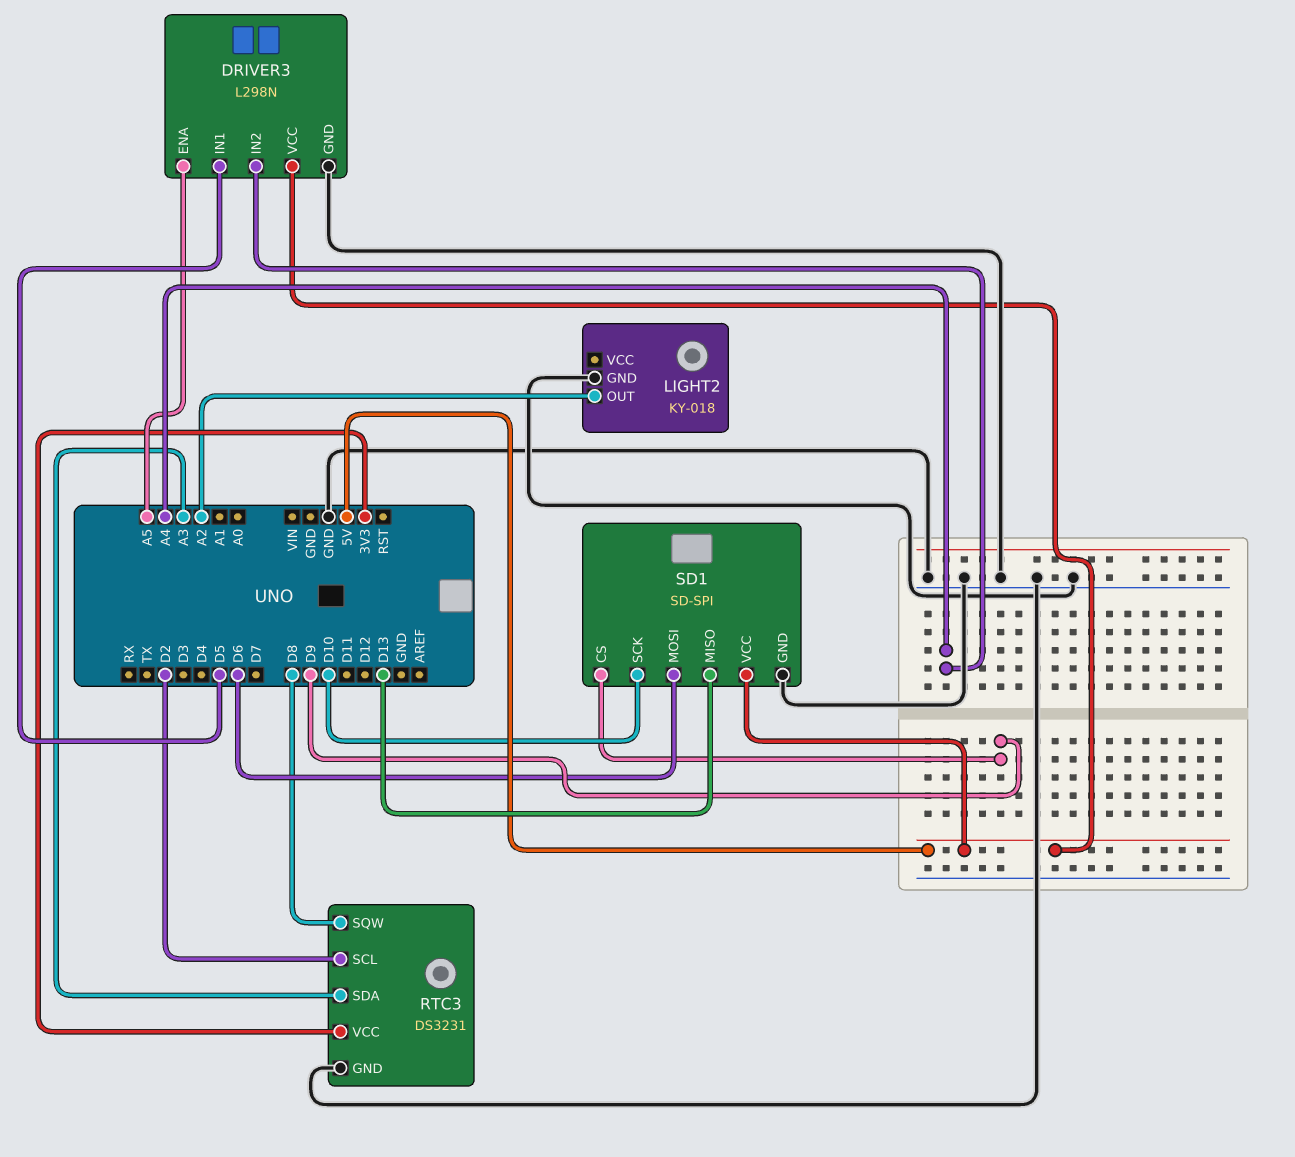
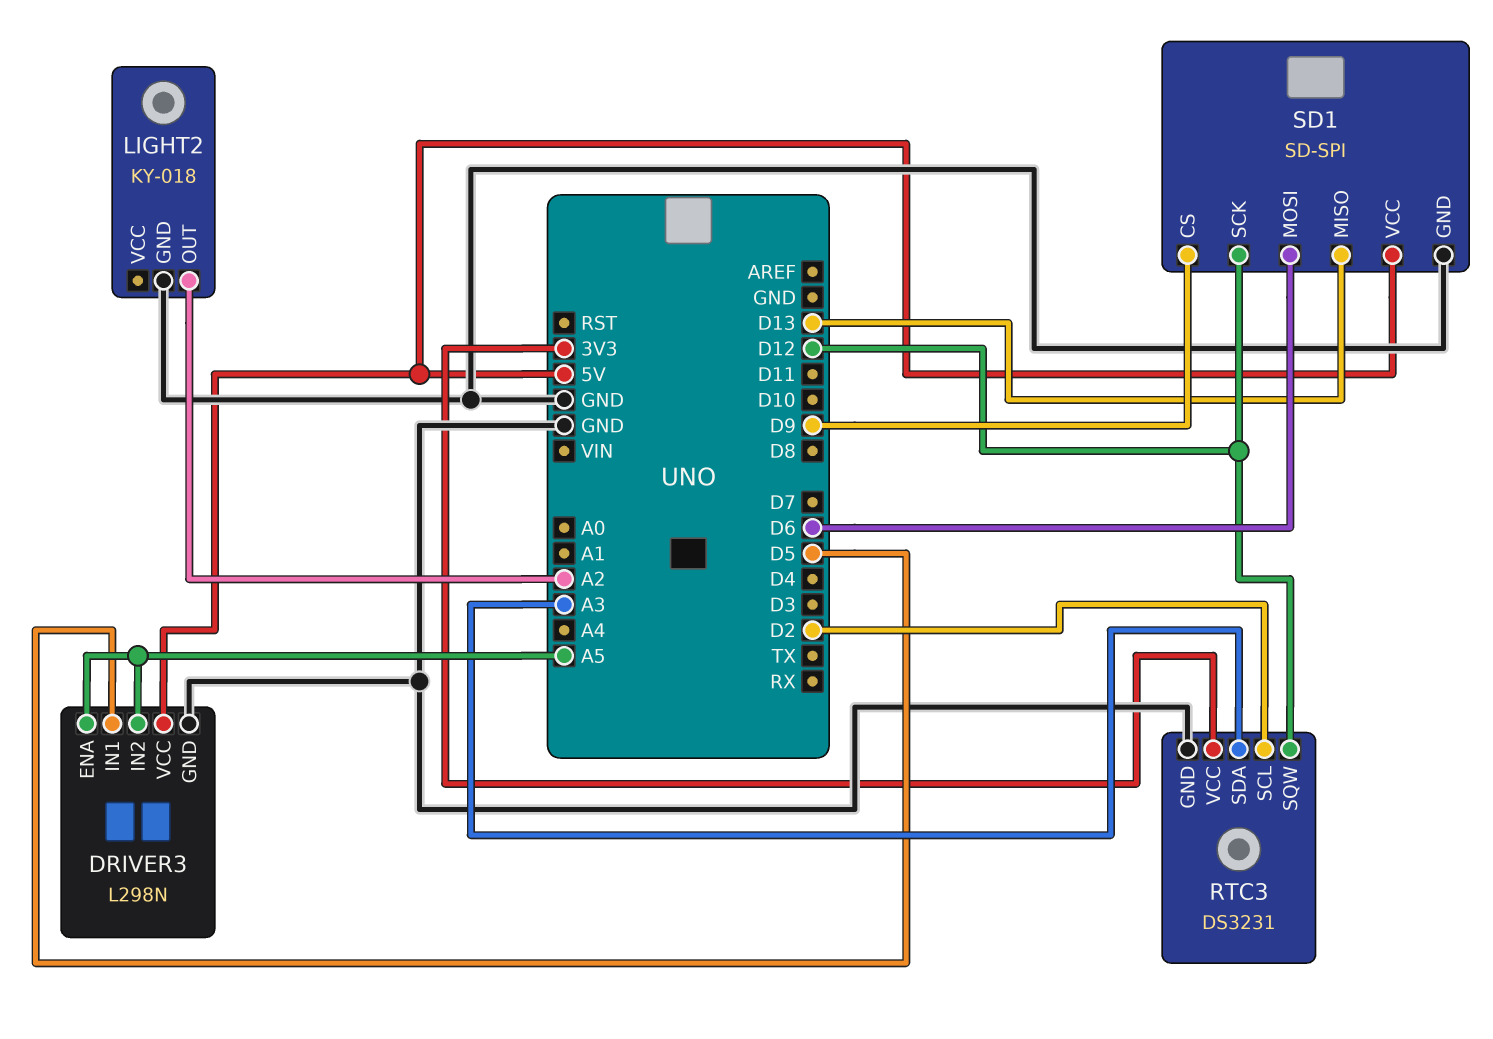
DRIVER3 pin IN2: A4 -> A5
RTC3 pin SQW: D8 -> D12
SD1 pin SCK: D10 -> D12

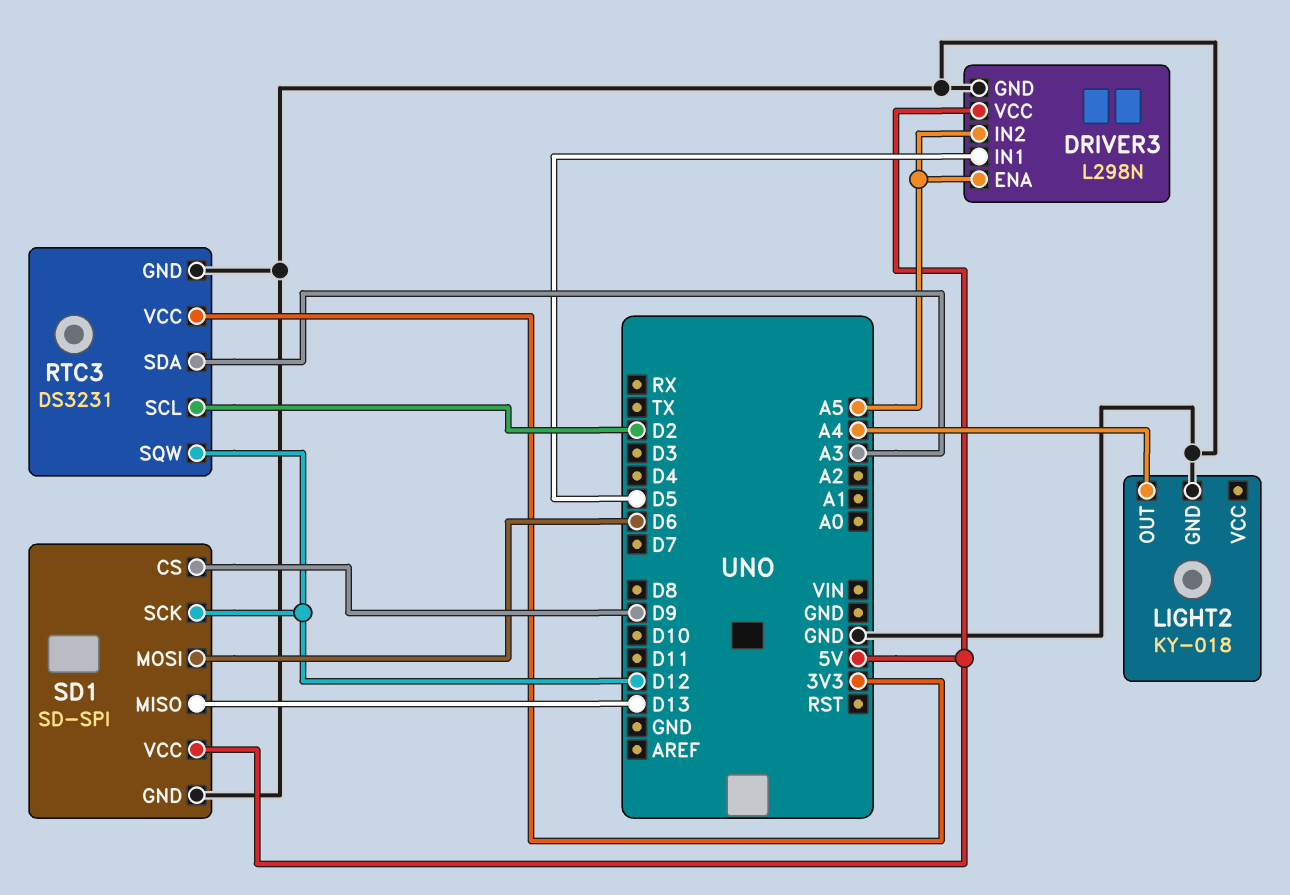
LIGHT2 pin OUT: A2 -> A4

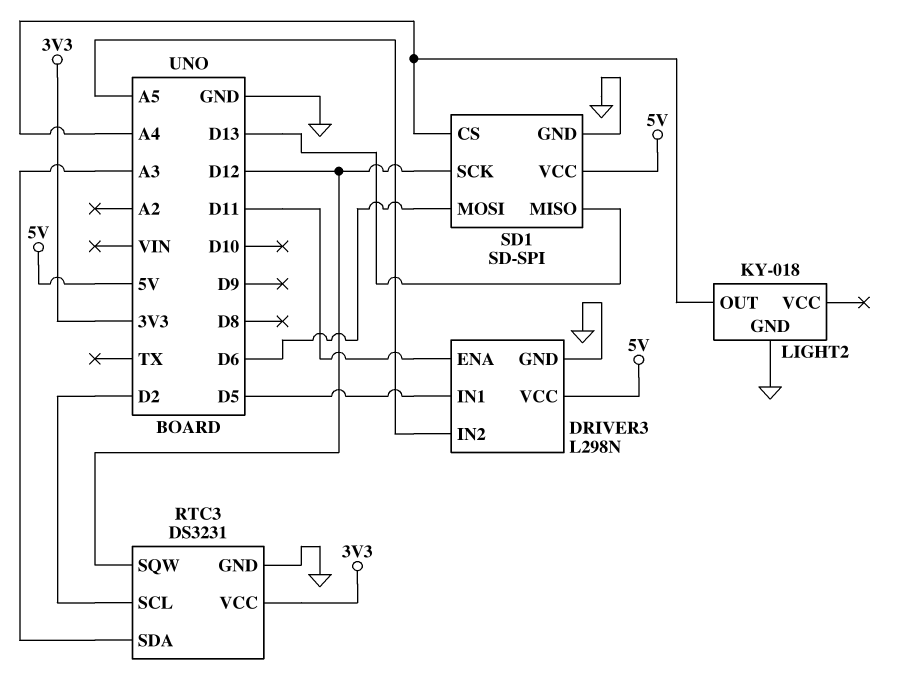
DRIVER3 pin ENA: A5 -> D11
SD1 pin CS: D9 -> A4

